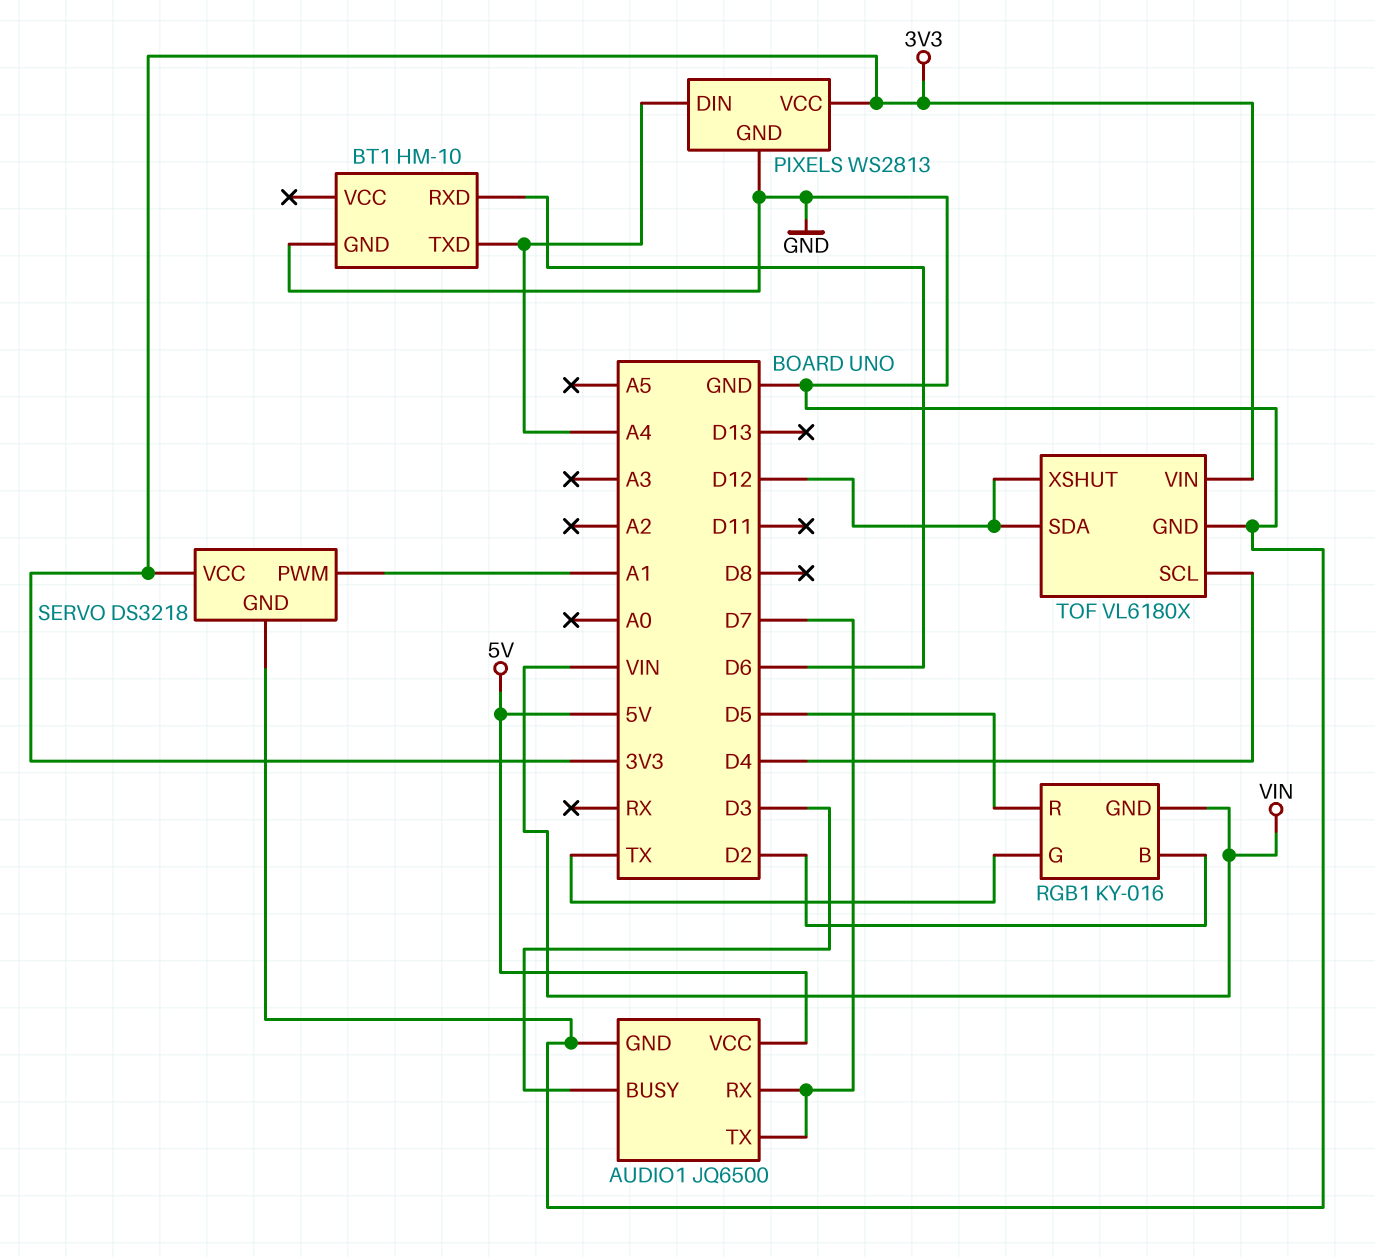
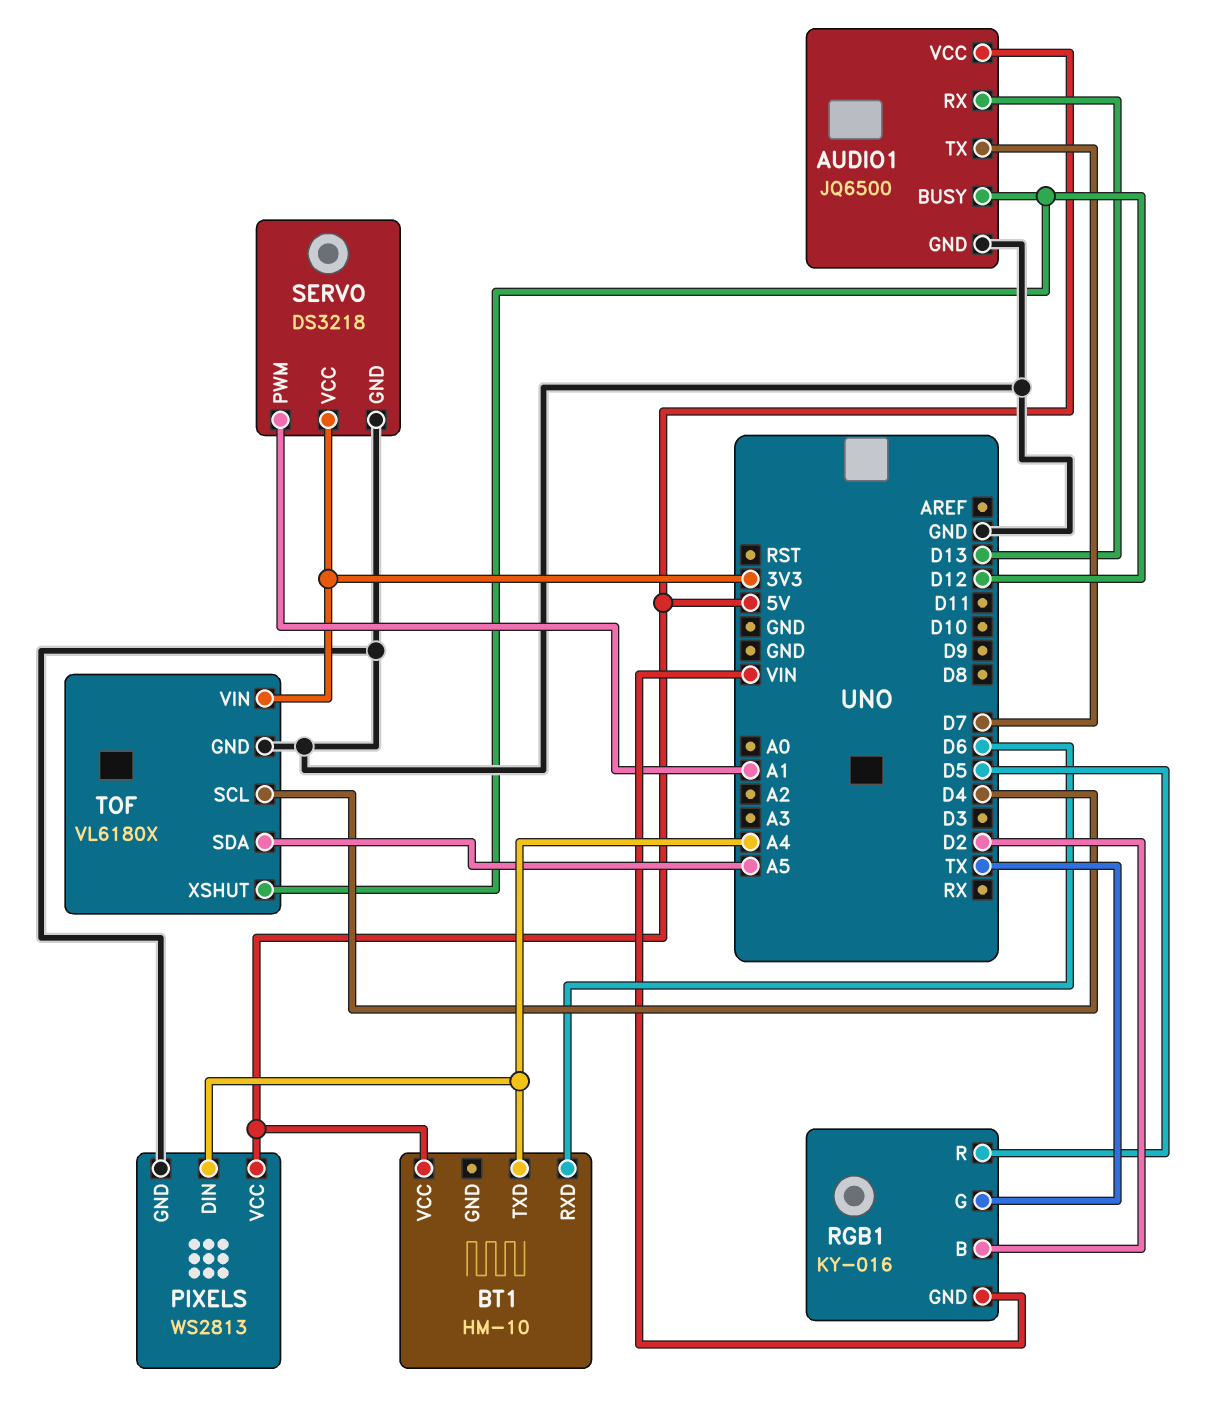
AUDIO1 pin BUSY: D3 -> D12
AUDIO1 pin RX: D7 -> D13
BT1 pin GND: GND -> none
BT1 pin VCC: none -> 5V
PIXELS pin VCC: 3V3 -> 5V
TOF pin SDA: D12 -> A5

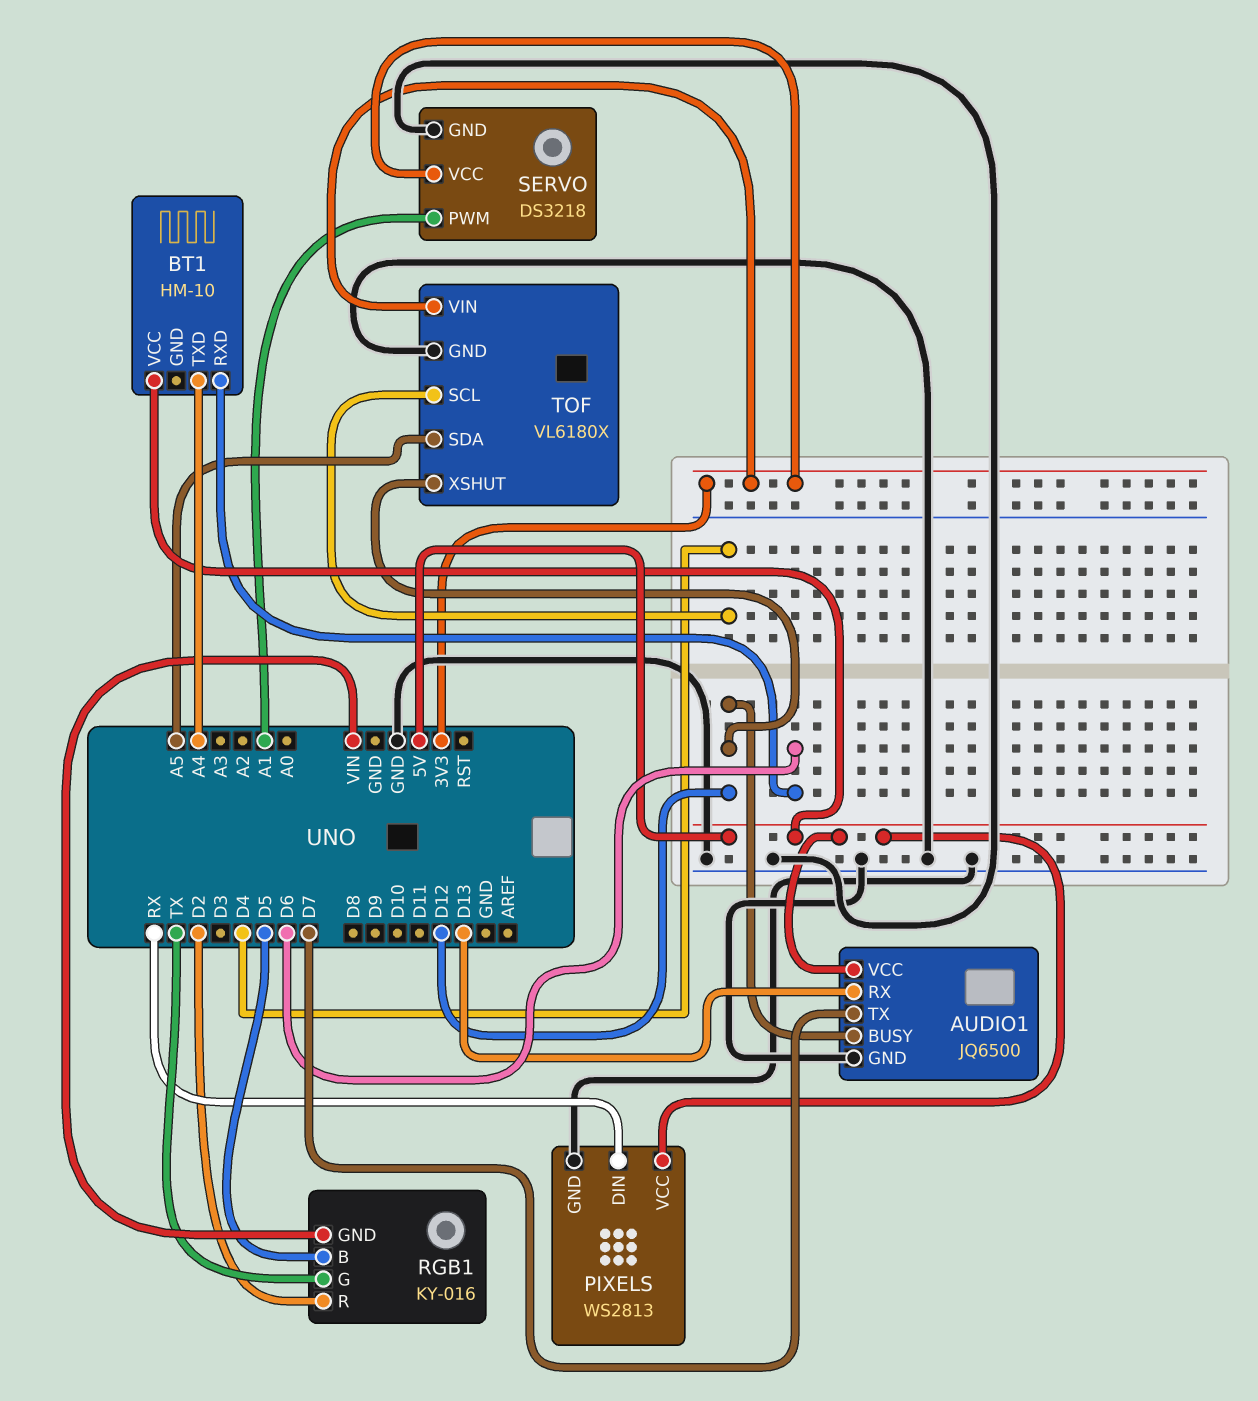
PIXELS pin DIN: A4 -> RX
RGB1 pin B: D2 -> D5
RGB1 pin R: D5 -> D2

